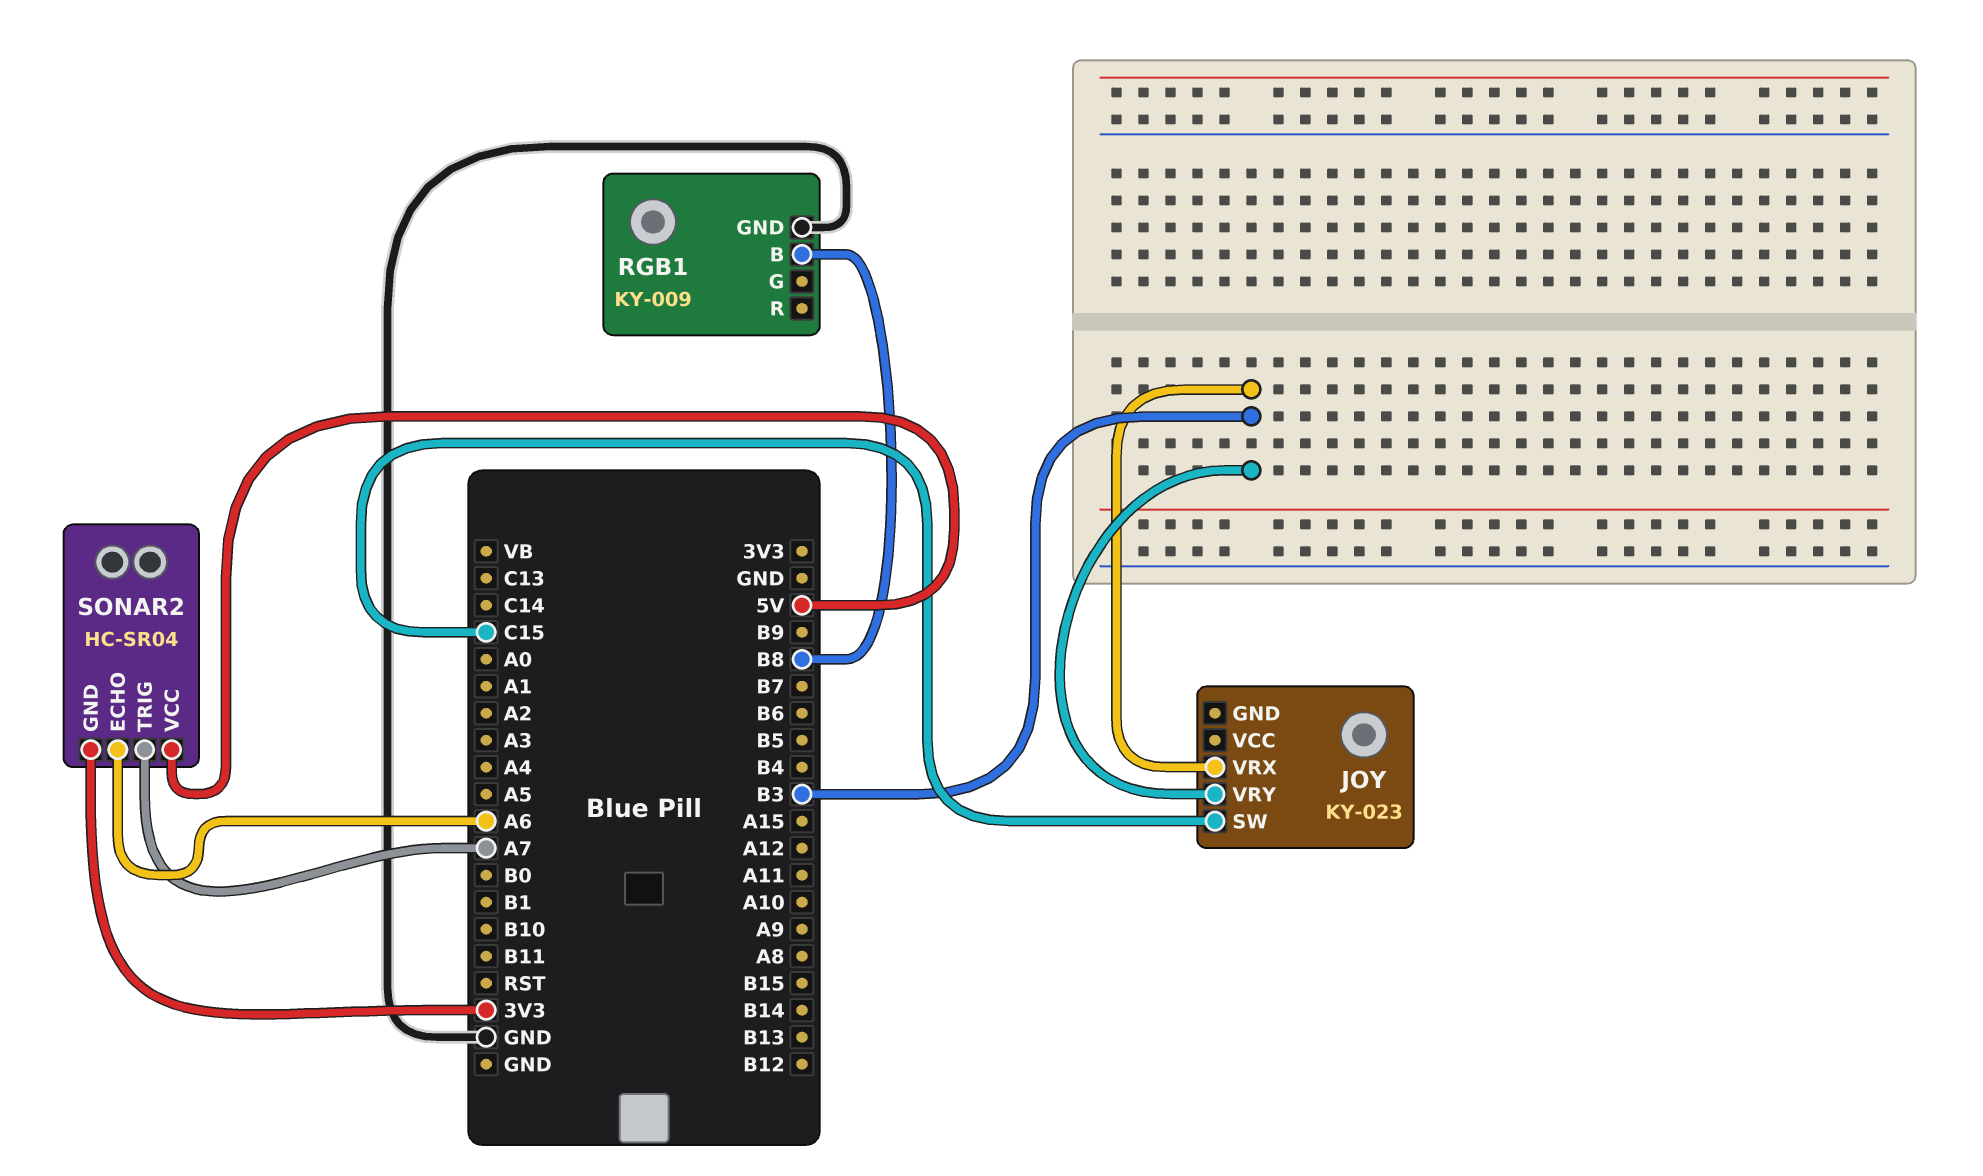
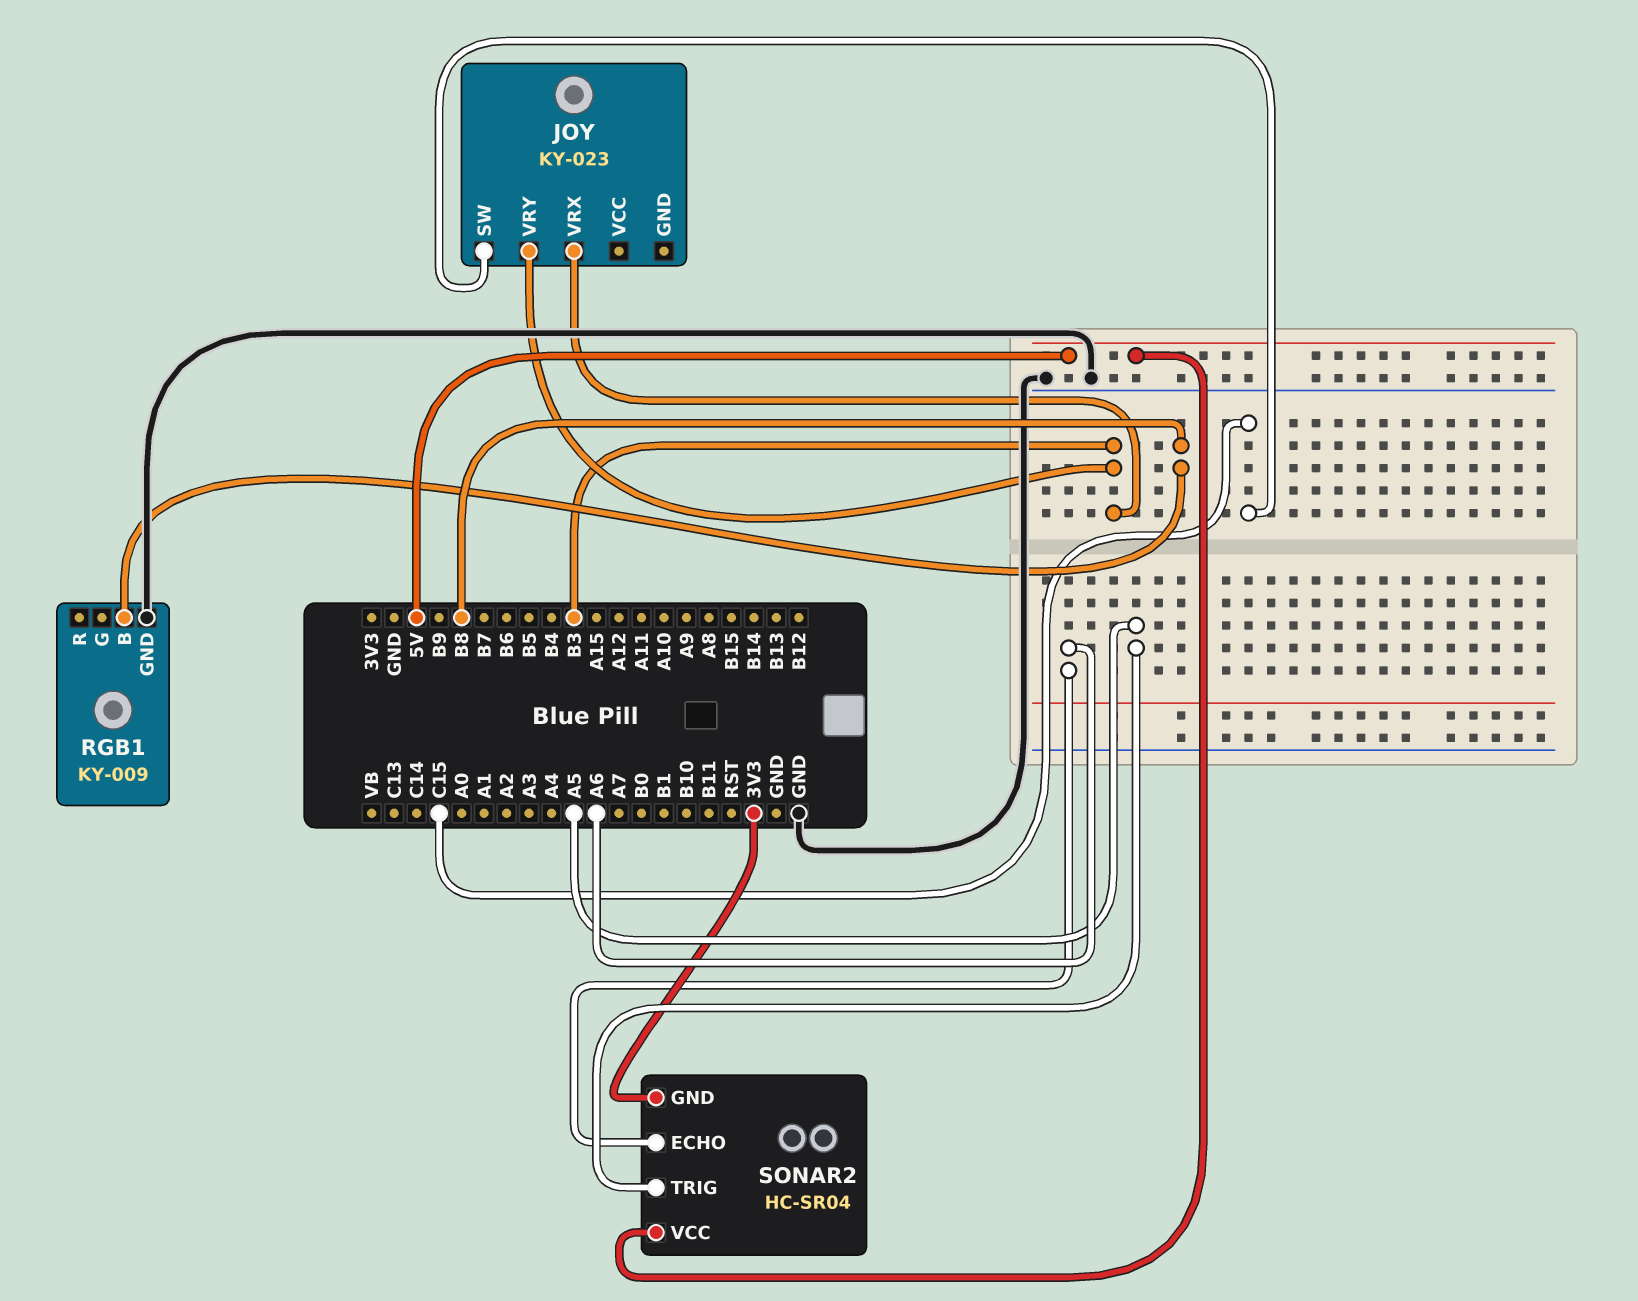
SONAR2 pin TRIG: A7 -> A5

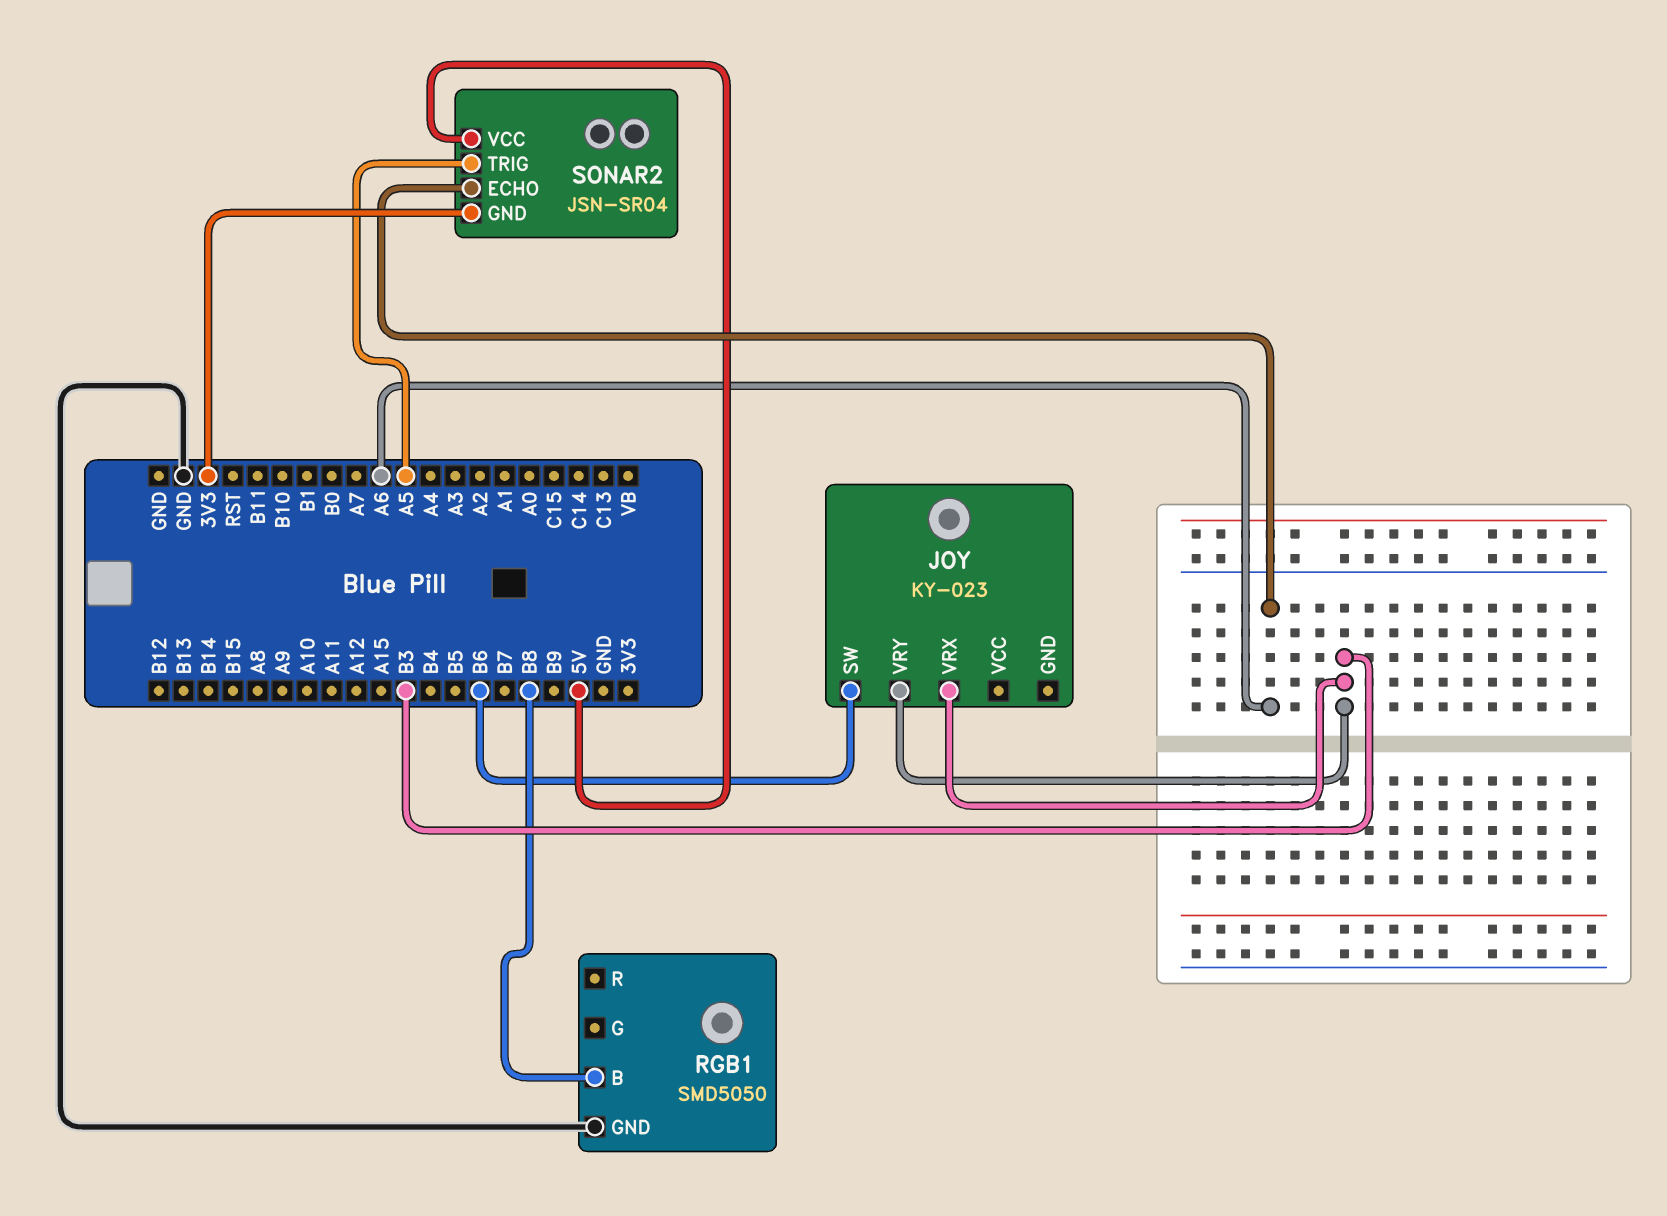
JOY pin SW: C15 -> B6
RGB1: KY-009 -> SMD5050
SONAR2: HC-SR04 -> JSN-SR04

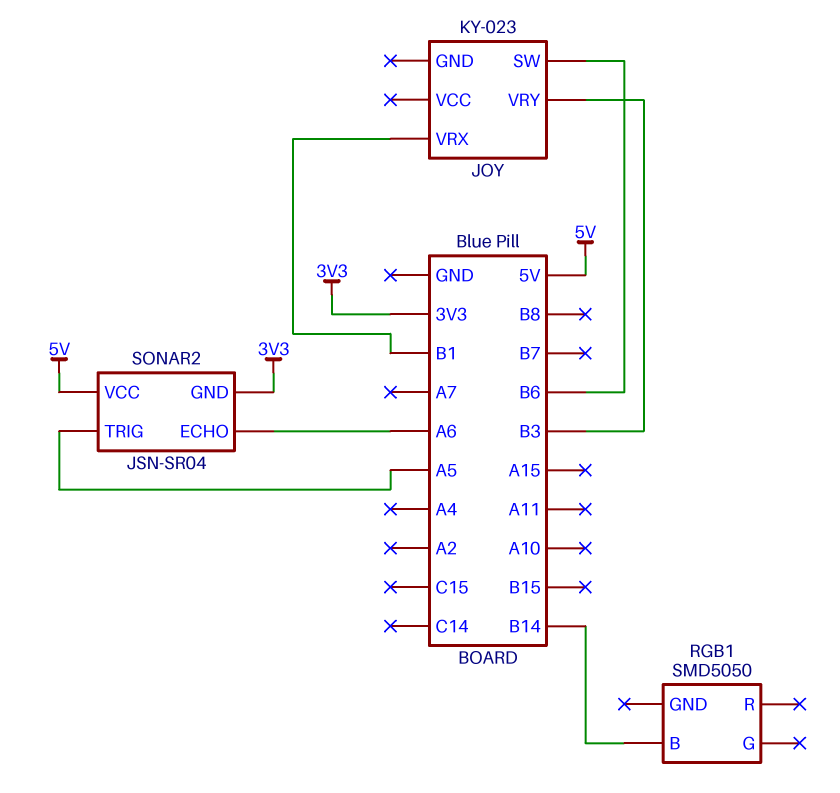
JOY pin VRX: B3 -> B1
RGB1 pin B: B8 -> B14
RGB1 pin GND: GND -> none

